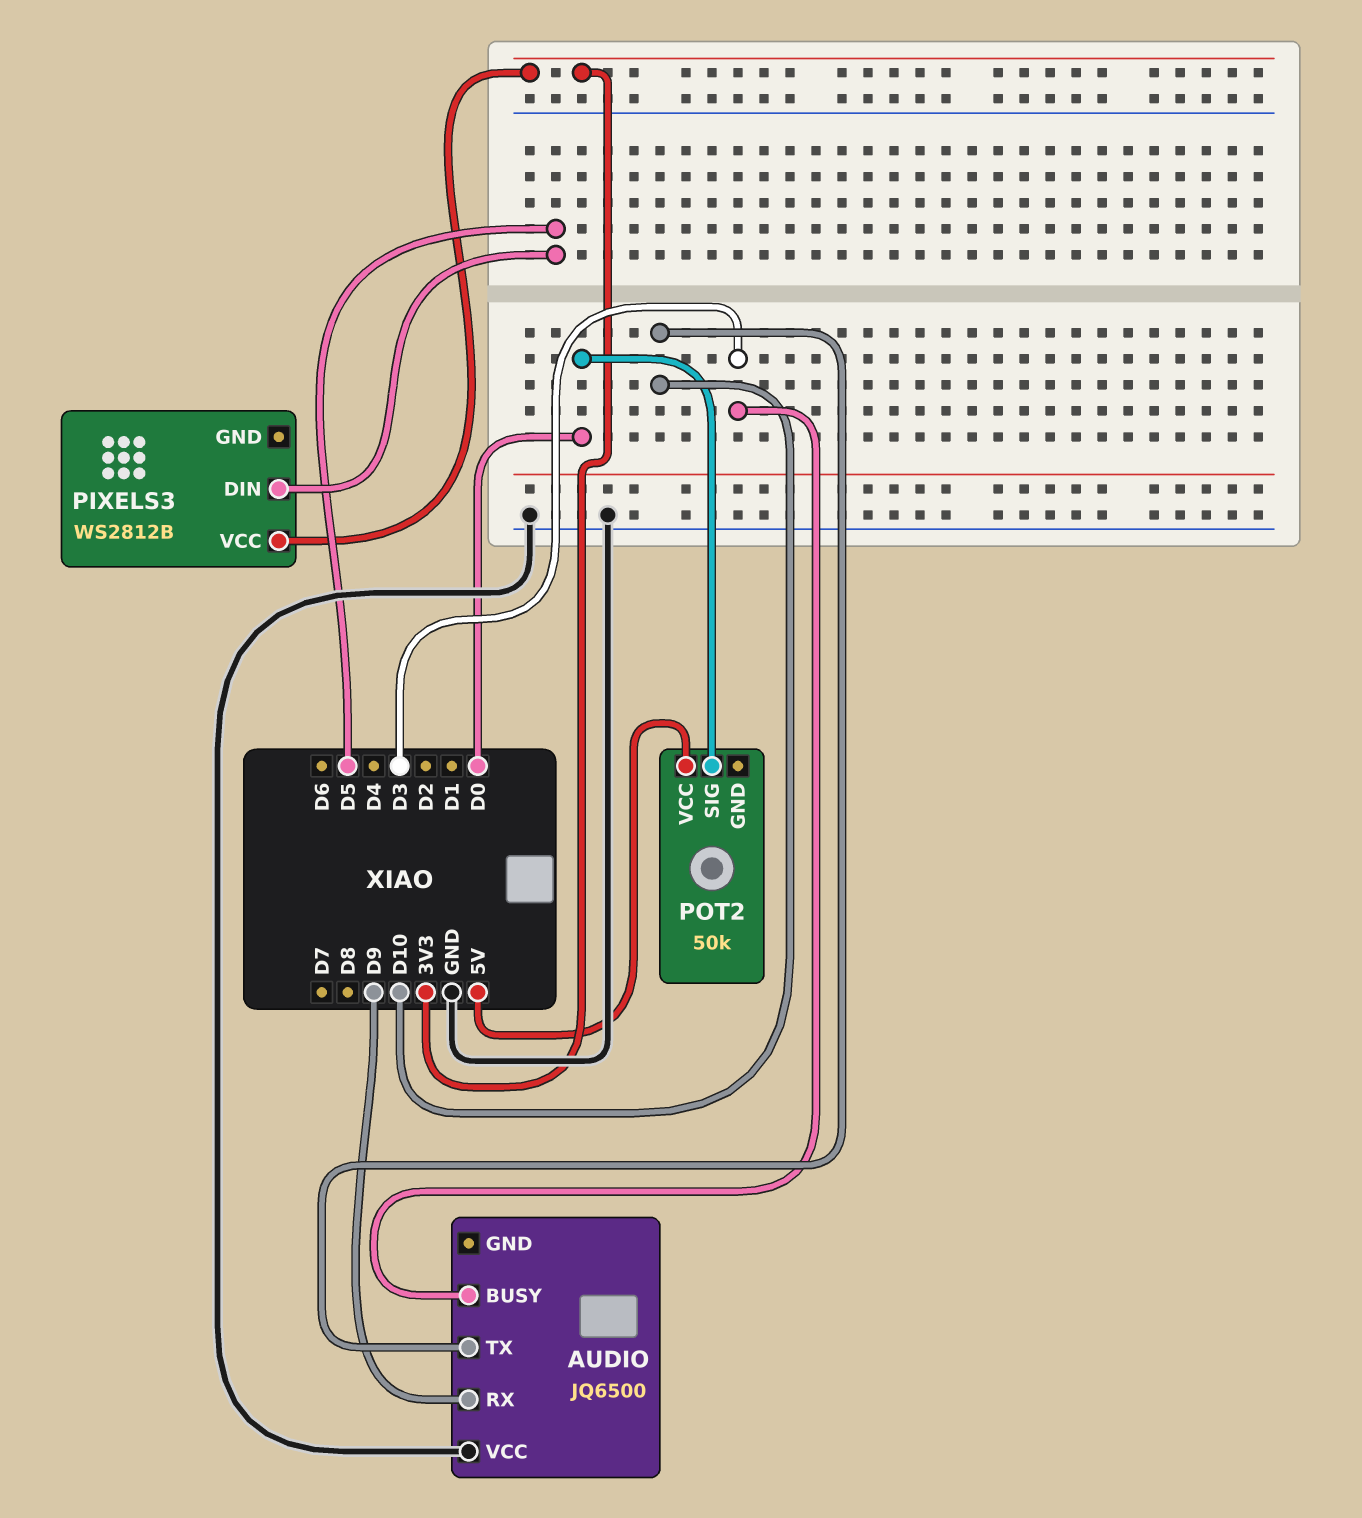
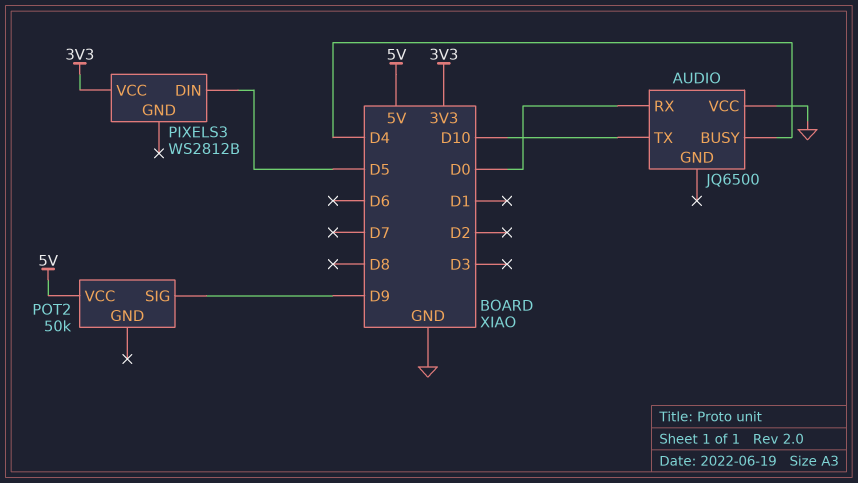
AUDIO pin BUSY: D3 -> D4
AUDIO pin RX: D9 -> D0
POT2 pin SIG: D0 -> D9

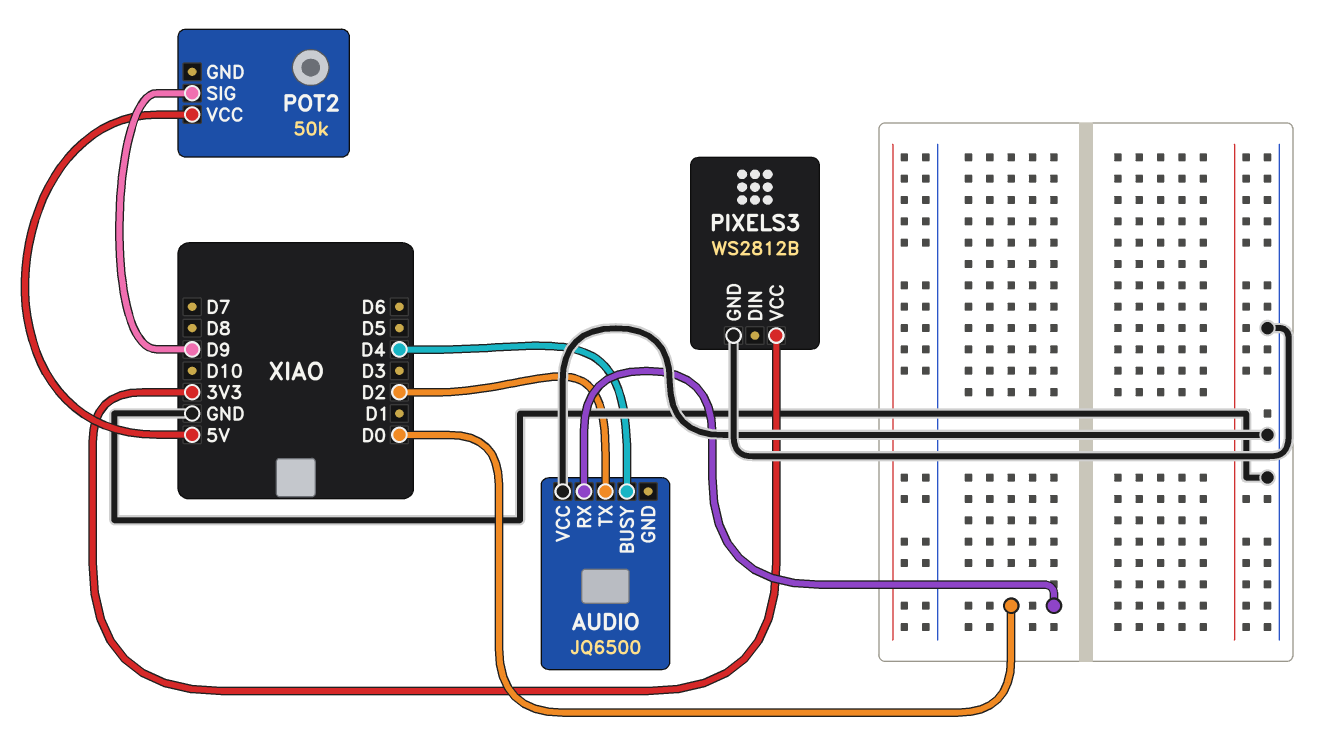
AUDIO pin TX: D10 -> D2
PIXELS3 pin DIN: D5 -> none
PIXELS3 pin GND: none -> GND

